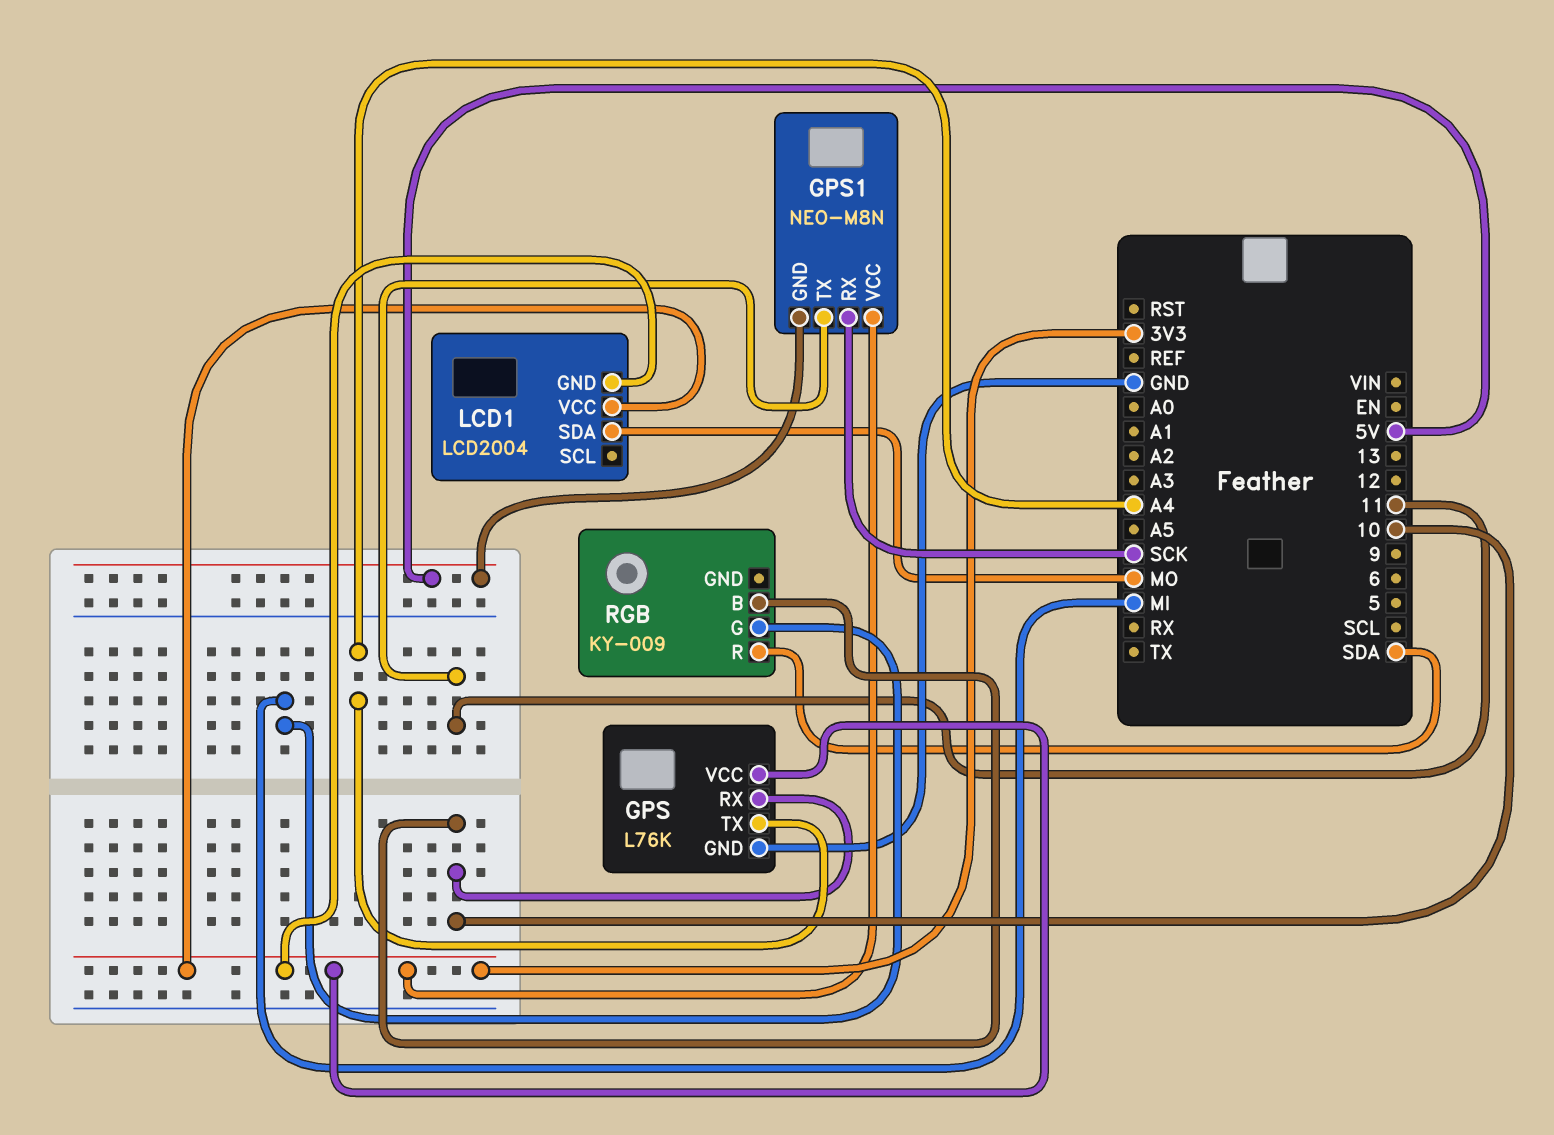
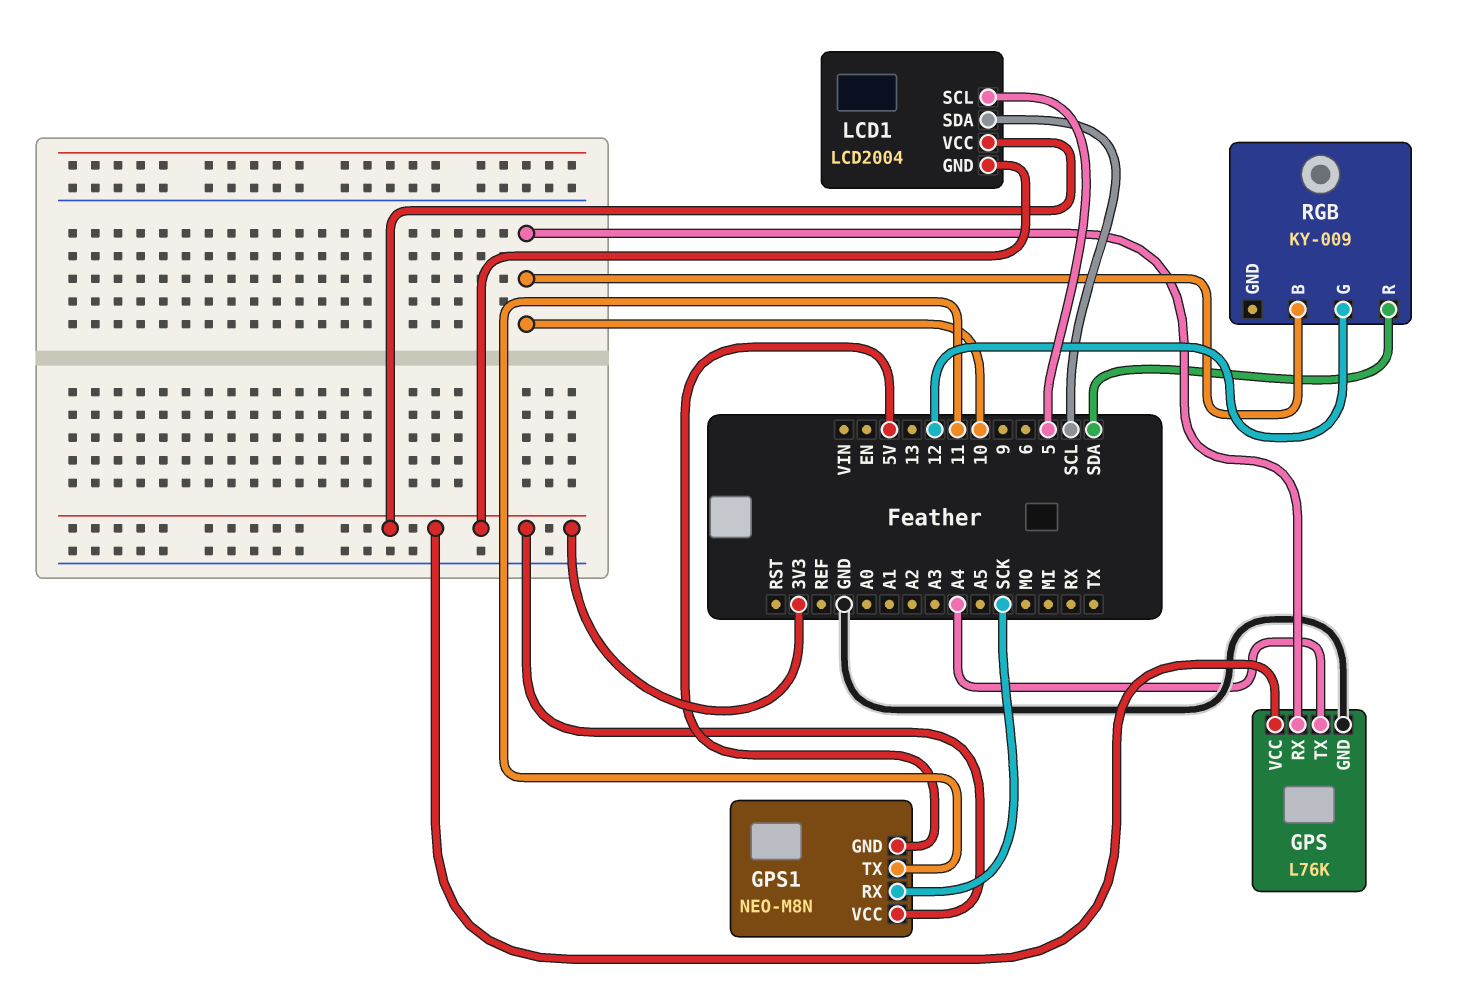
LCD1 pin SCL: none -> 5
LCD1 pin SDA: MO -> SCL
RGB pin G: MI -> 12

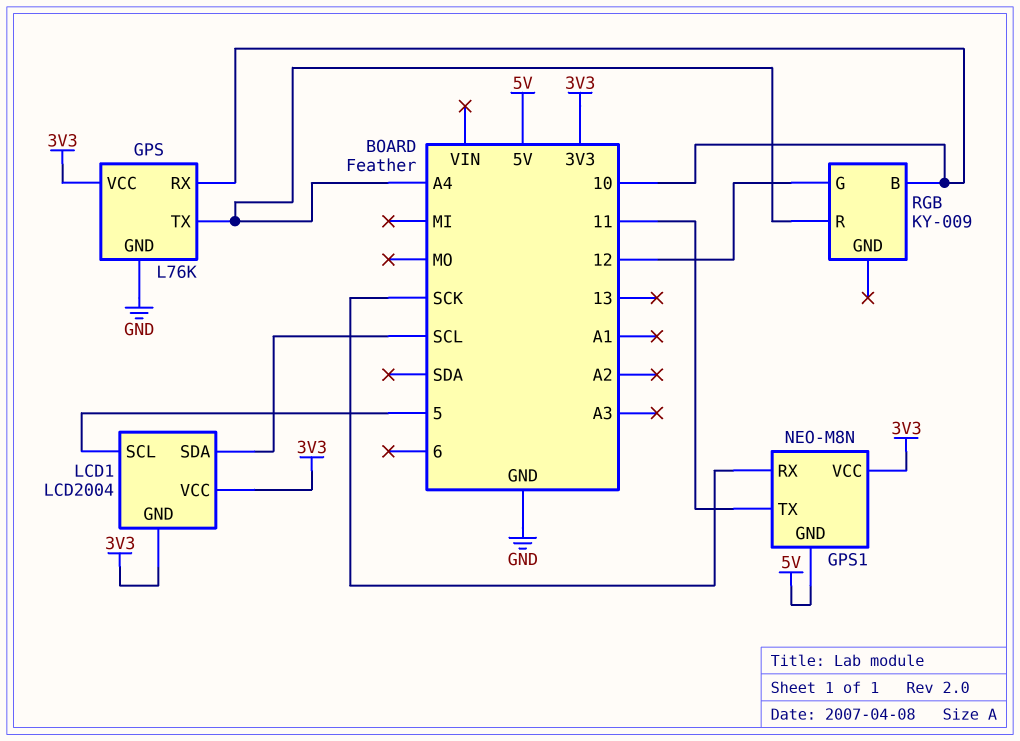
RGB pin R: SDA -> A4

